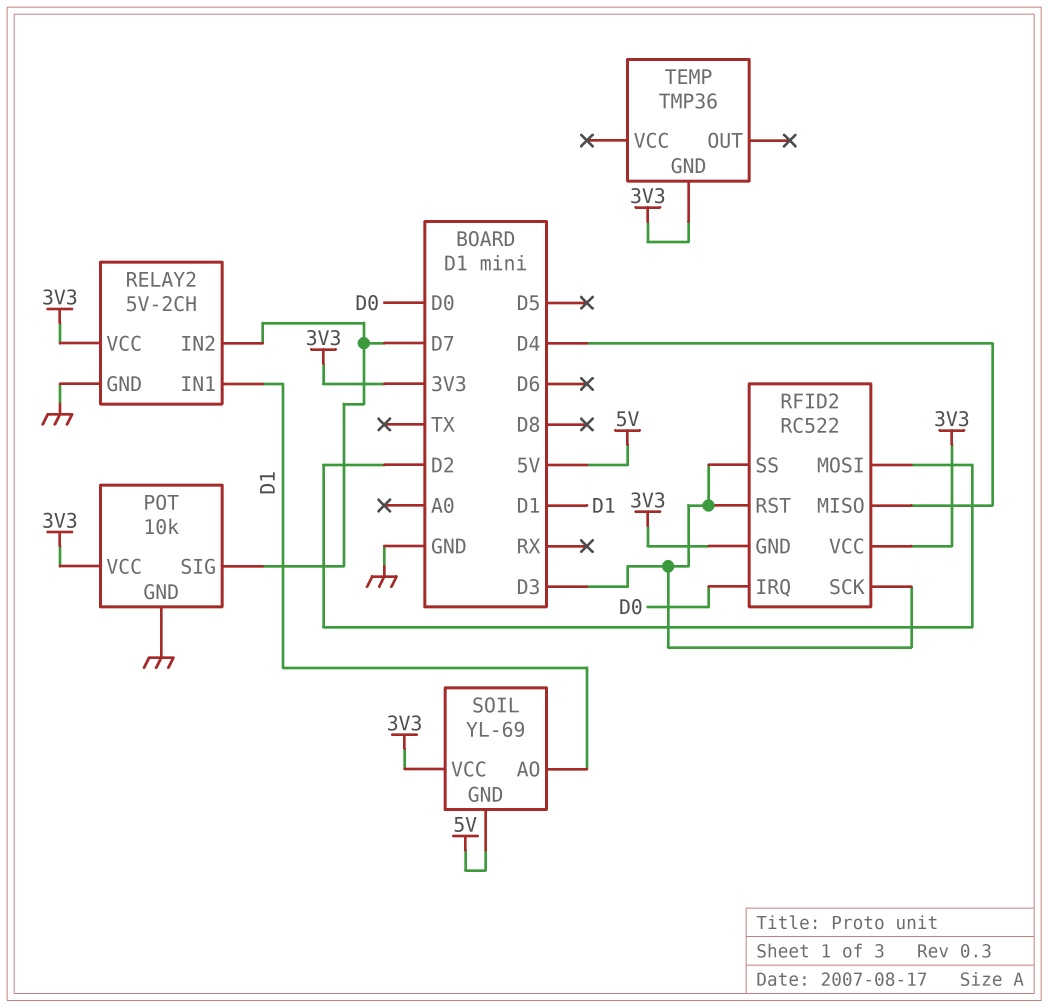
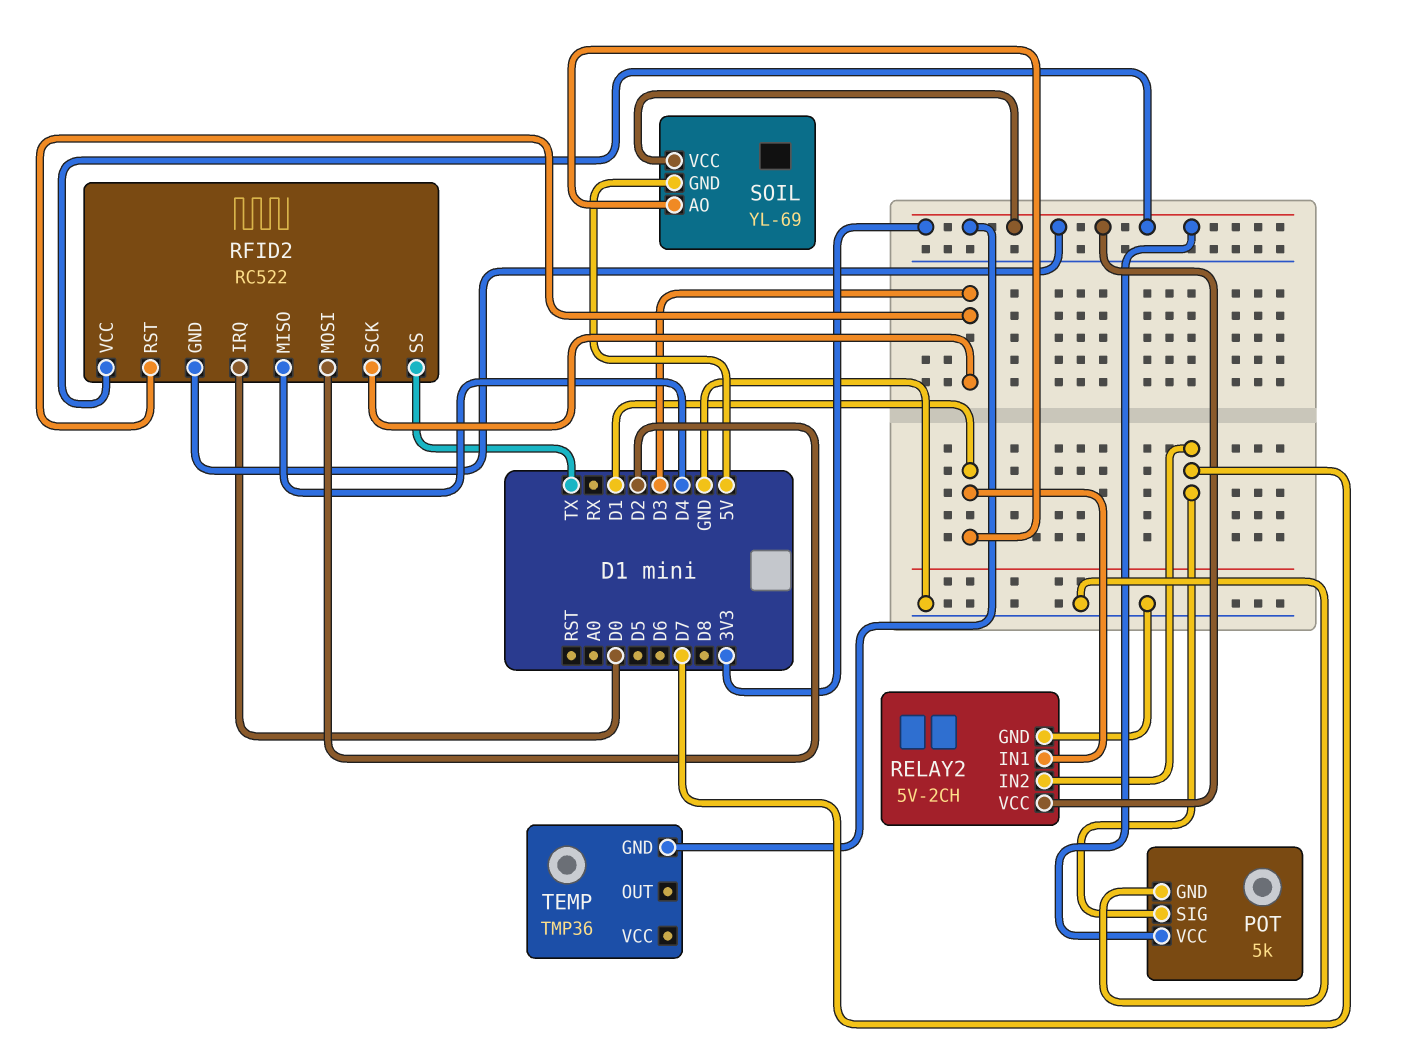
POT: 10k -> 5k
RFID2 pin SS: D3 -> TX

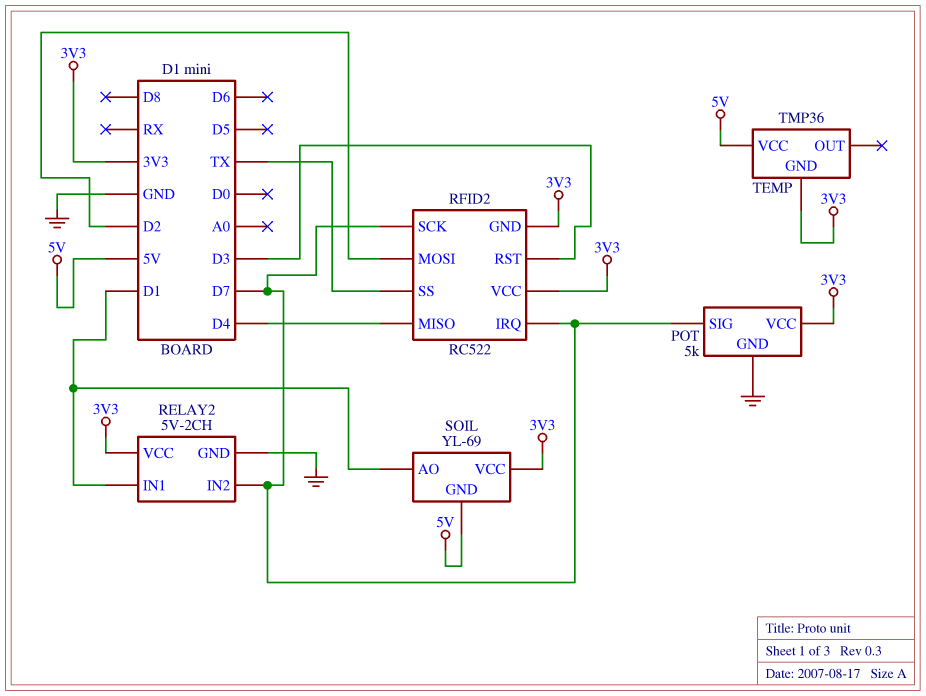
RFID2 pin IRQ: D0 -> D7
RFID2 pin SCK: D3 -> D7
TEMP pin VCC: none -> 5V

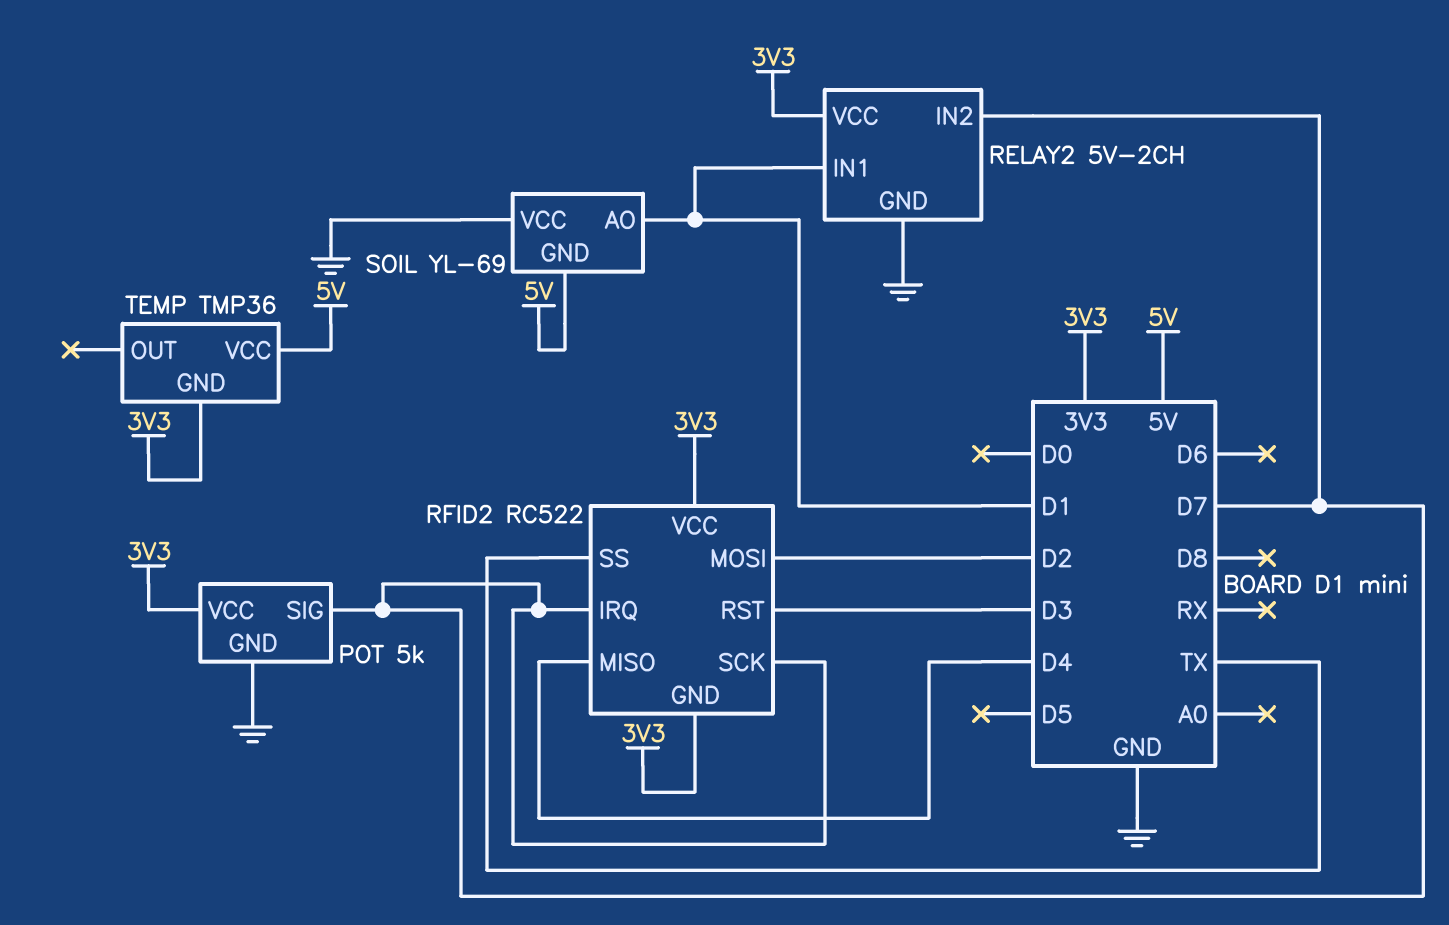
SOIL pin VCC: 3V3 -> GND

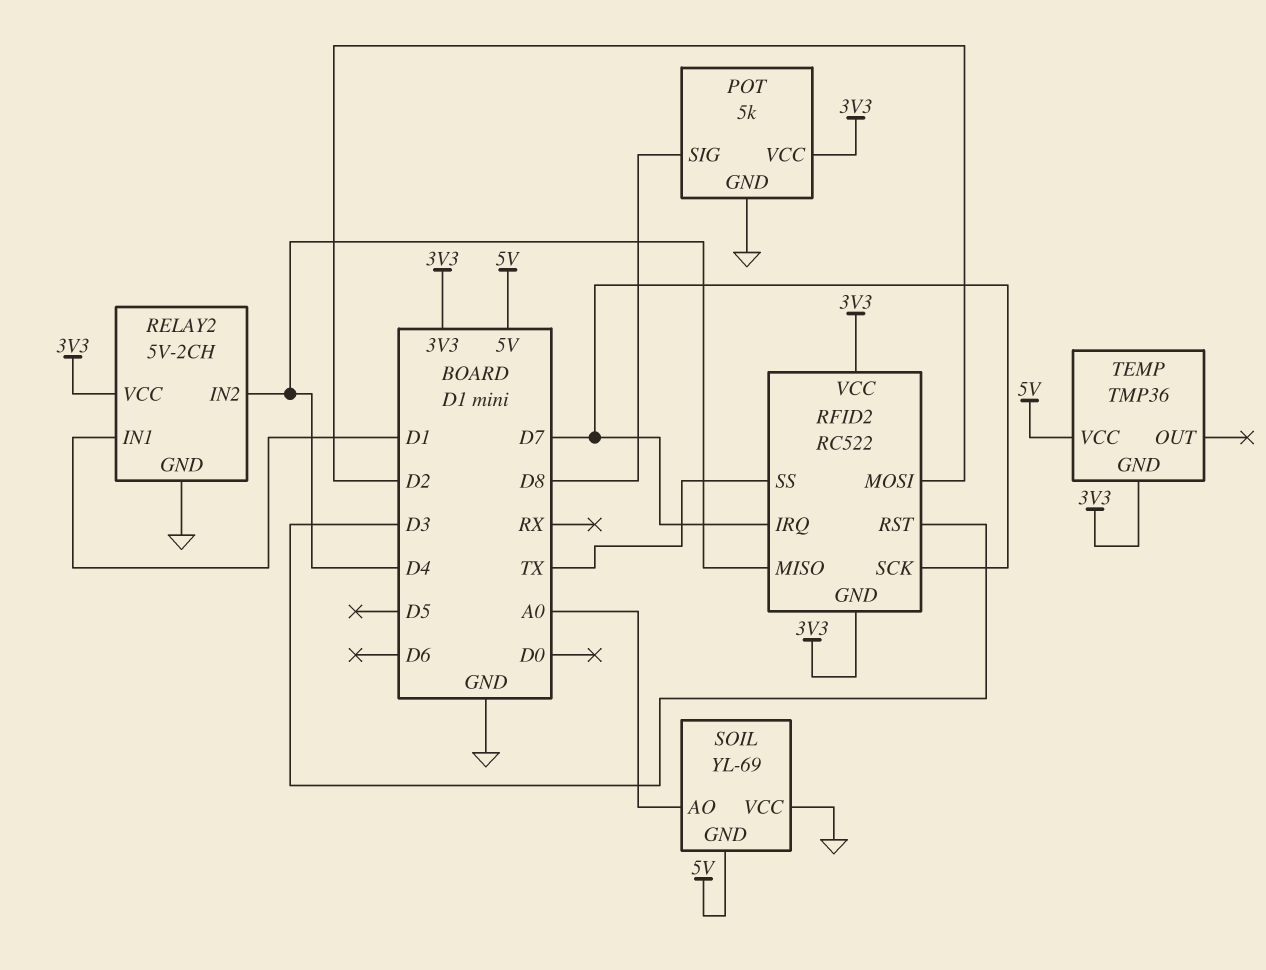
POT pin SIG: D7 -> D8
RELAY2 pin IN2: D7 -> D4
SOIL pin AO: D1 -> A0

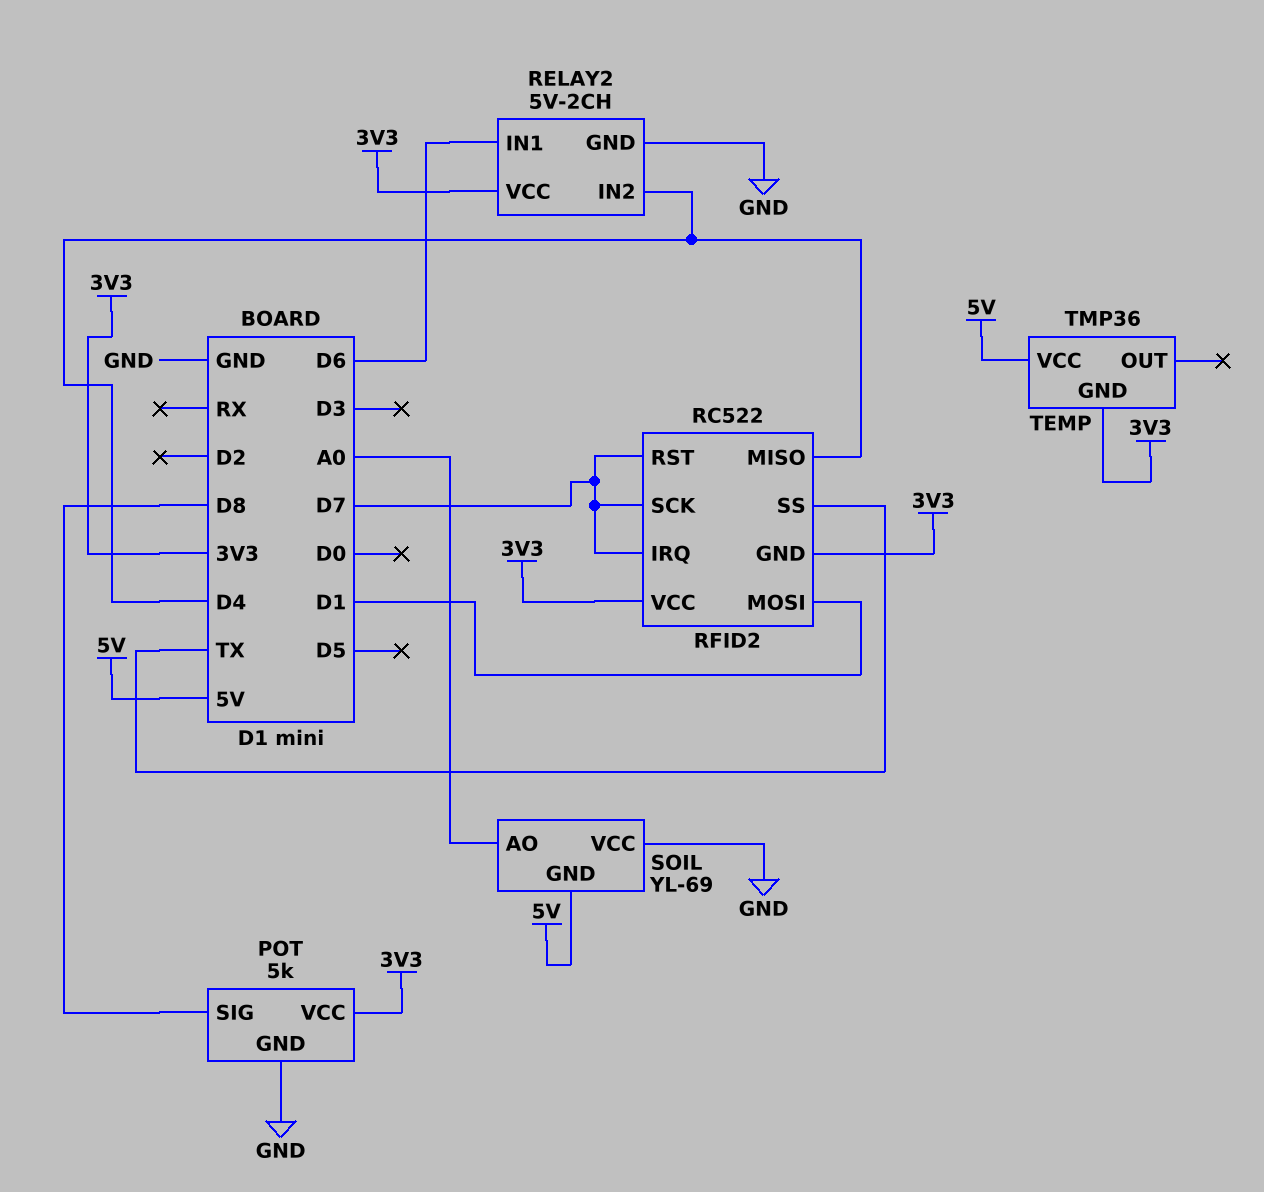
RELAY2 pin IN1: D1 -> D6
RFID2 pin MOSI: D2 -> D1
RFID2 pin RST: D3 -> D7

